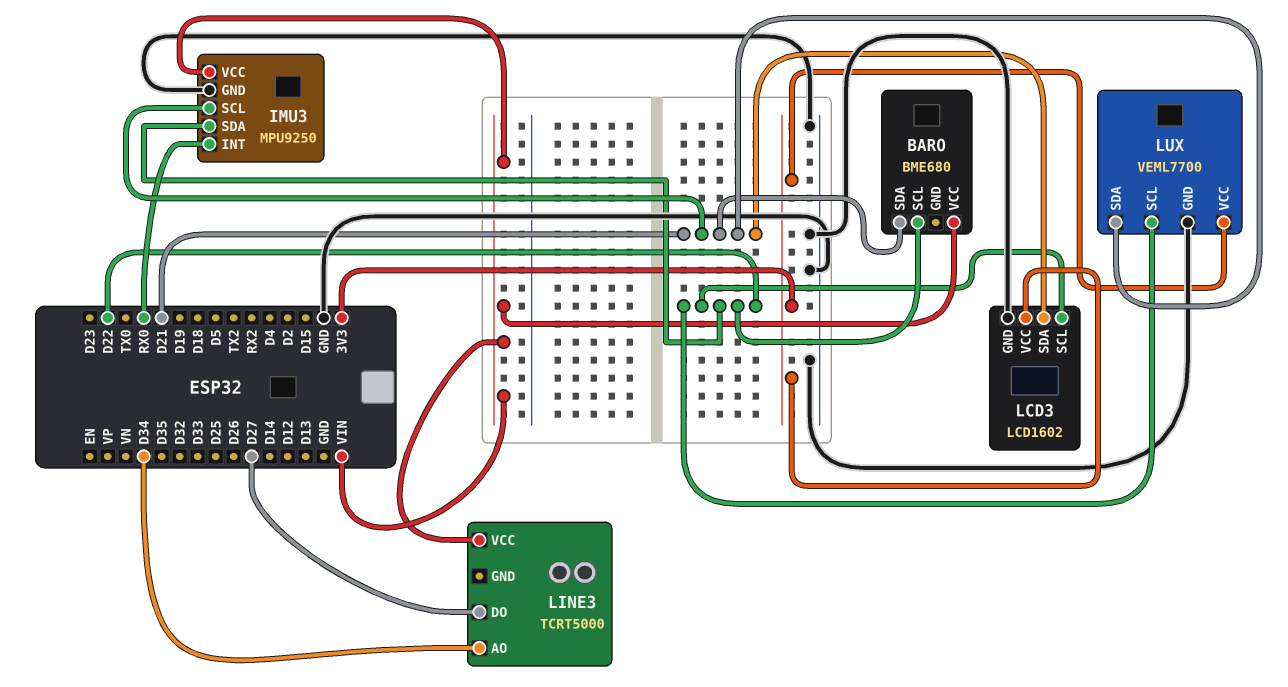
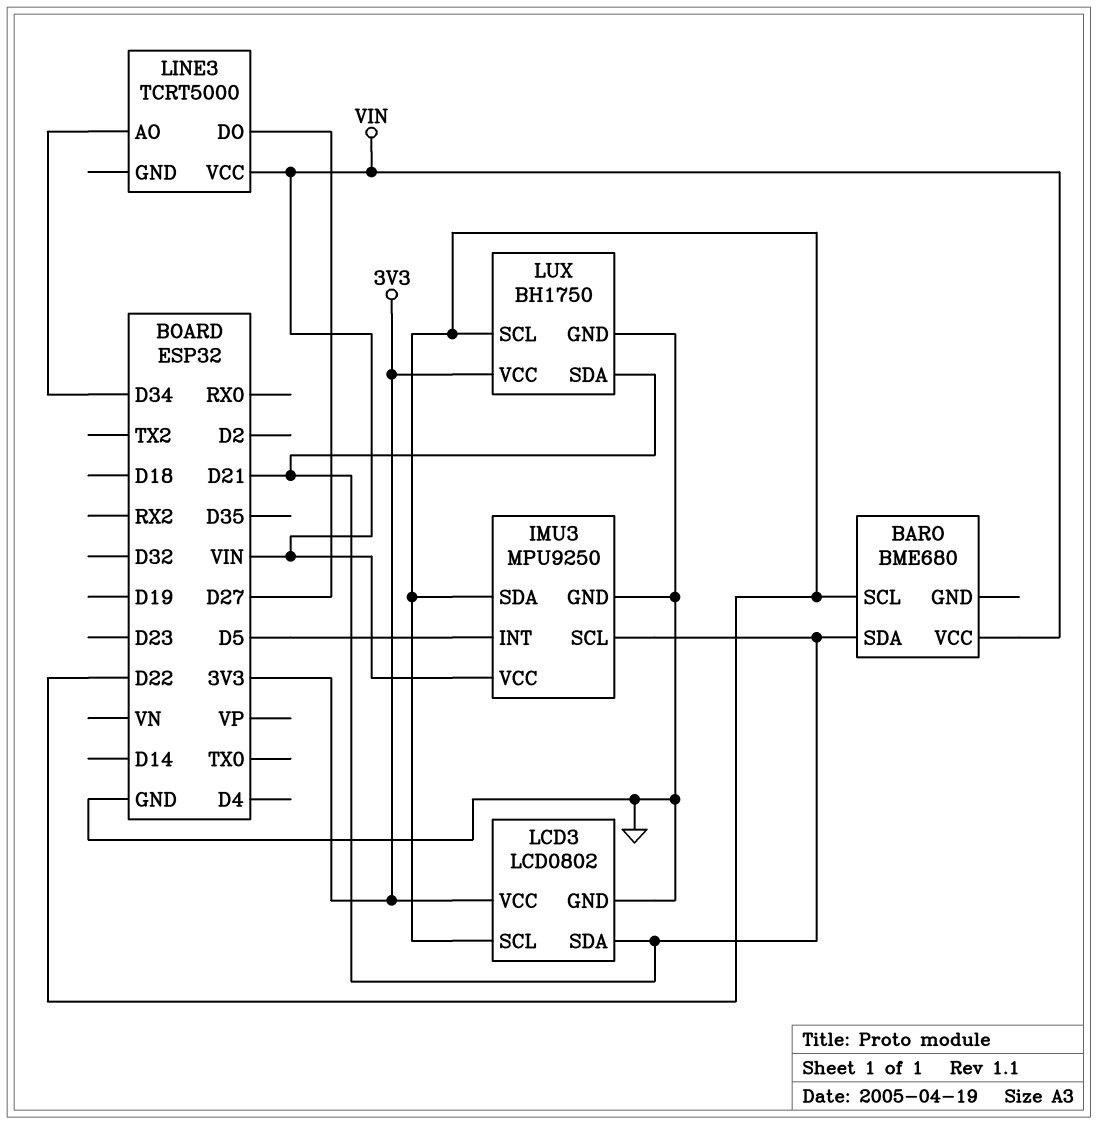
IMU3 pin INT: RX0 -> D5
LCD3: LCD1602 -> LCD0802
LUX: VEML7700 -> BH1750

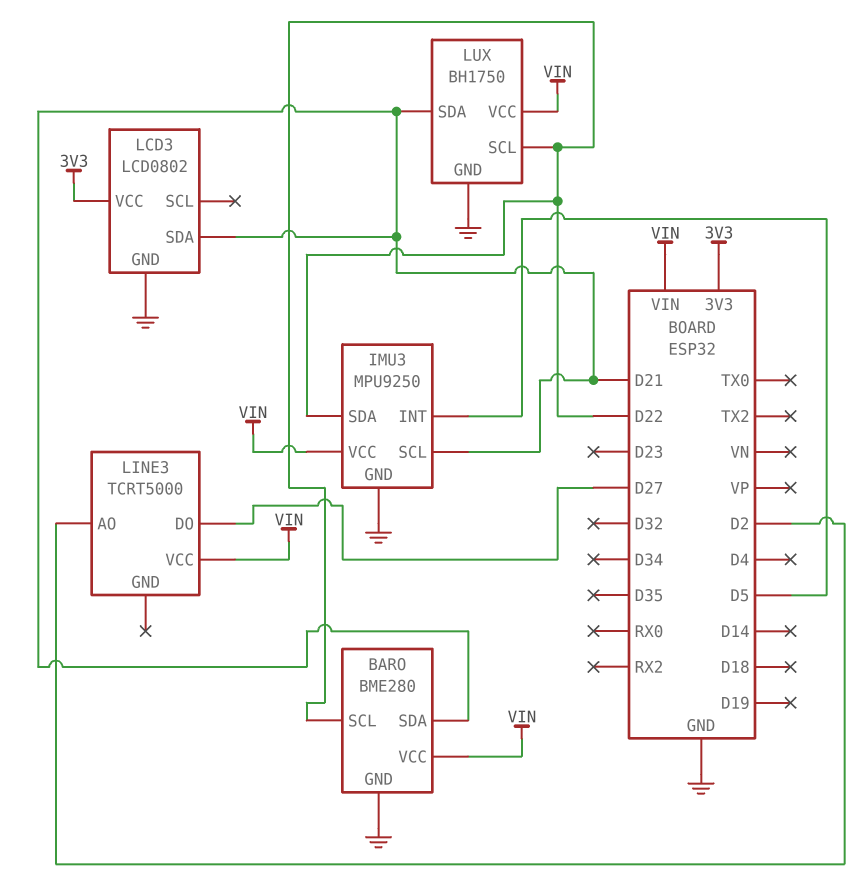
BARO: BME680 -> BME280
BARO pin GND: none -> GND
LCD3 pin SCL: D22 -> none
LINE3 pin AO: D34 -> D2
LUX pin VCC: 3V3 -> VIN

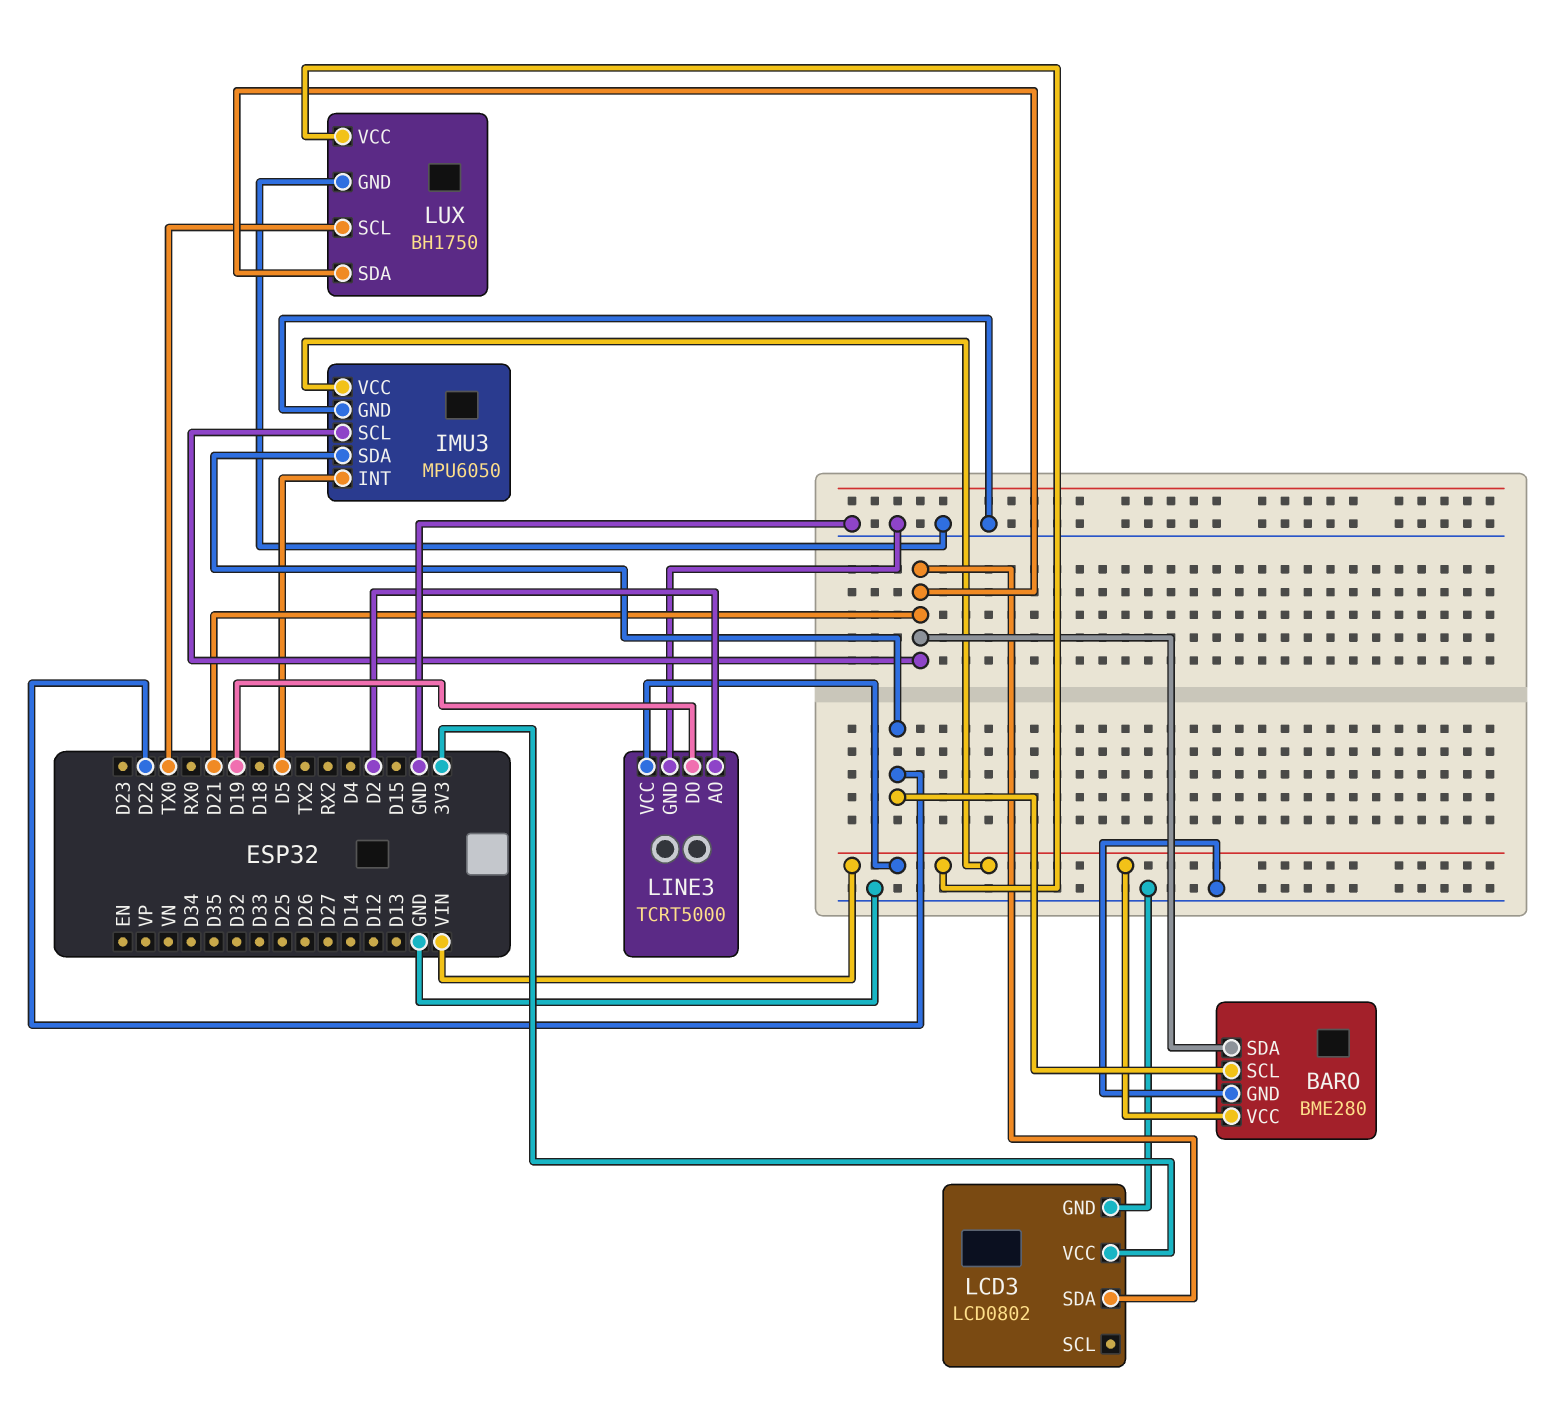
IMU3: MPU9250 -> MPU6050
LINE3 pin DO: D27 -> D19
LINE3 pin GND: none -> GND
LUX pin SCL: D22 -> TX0

